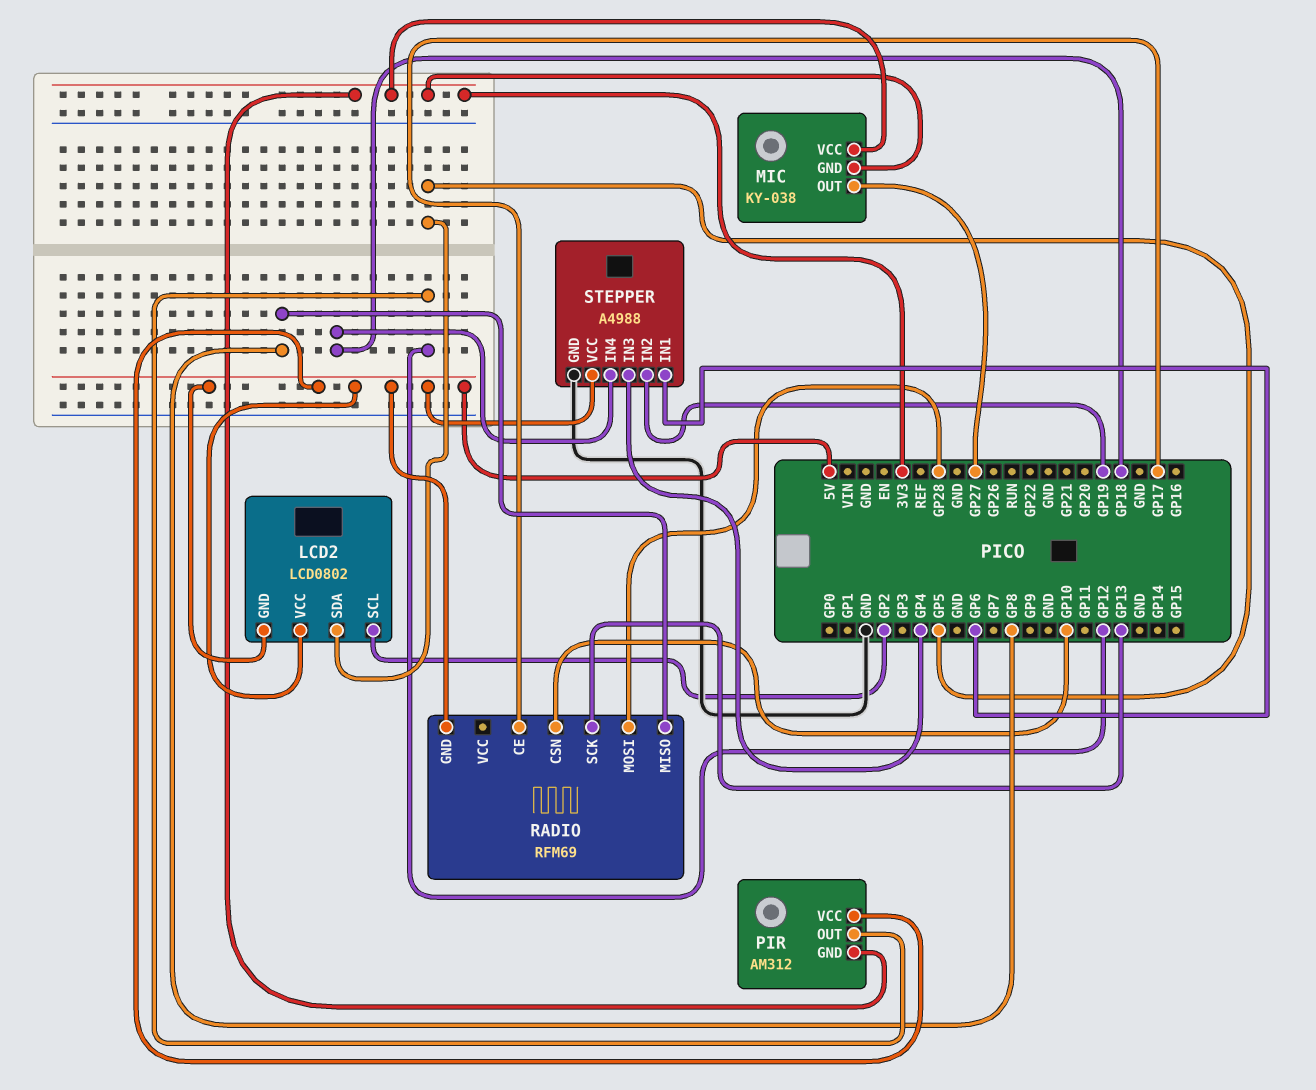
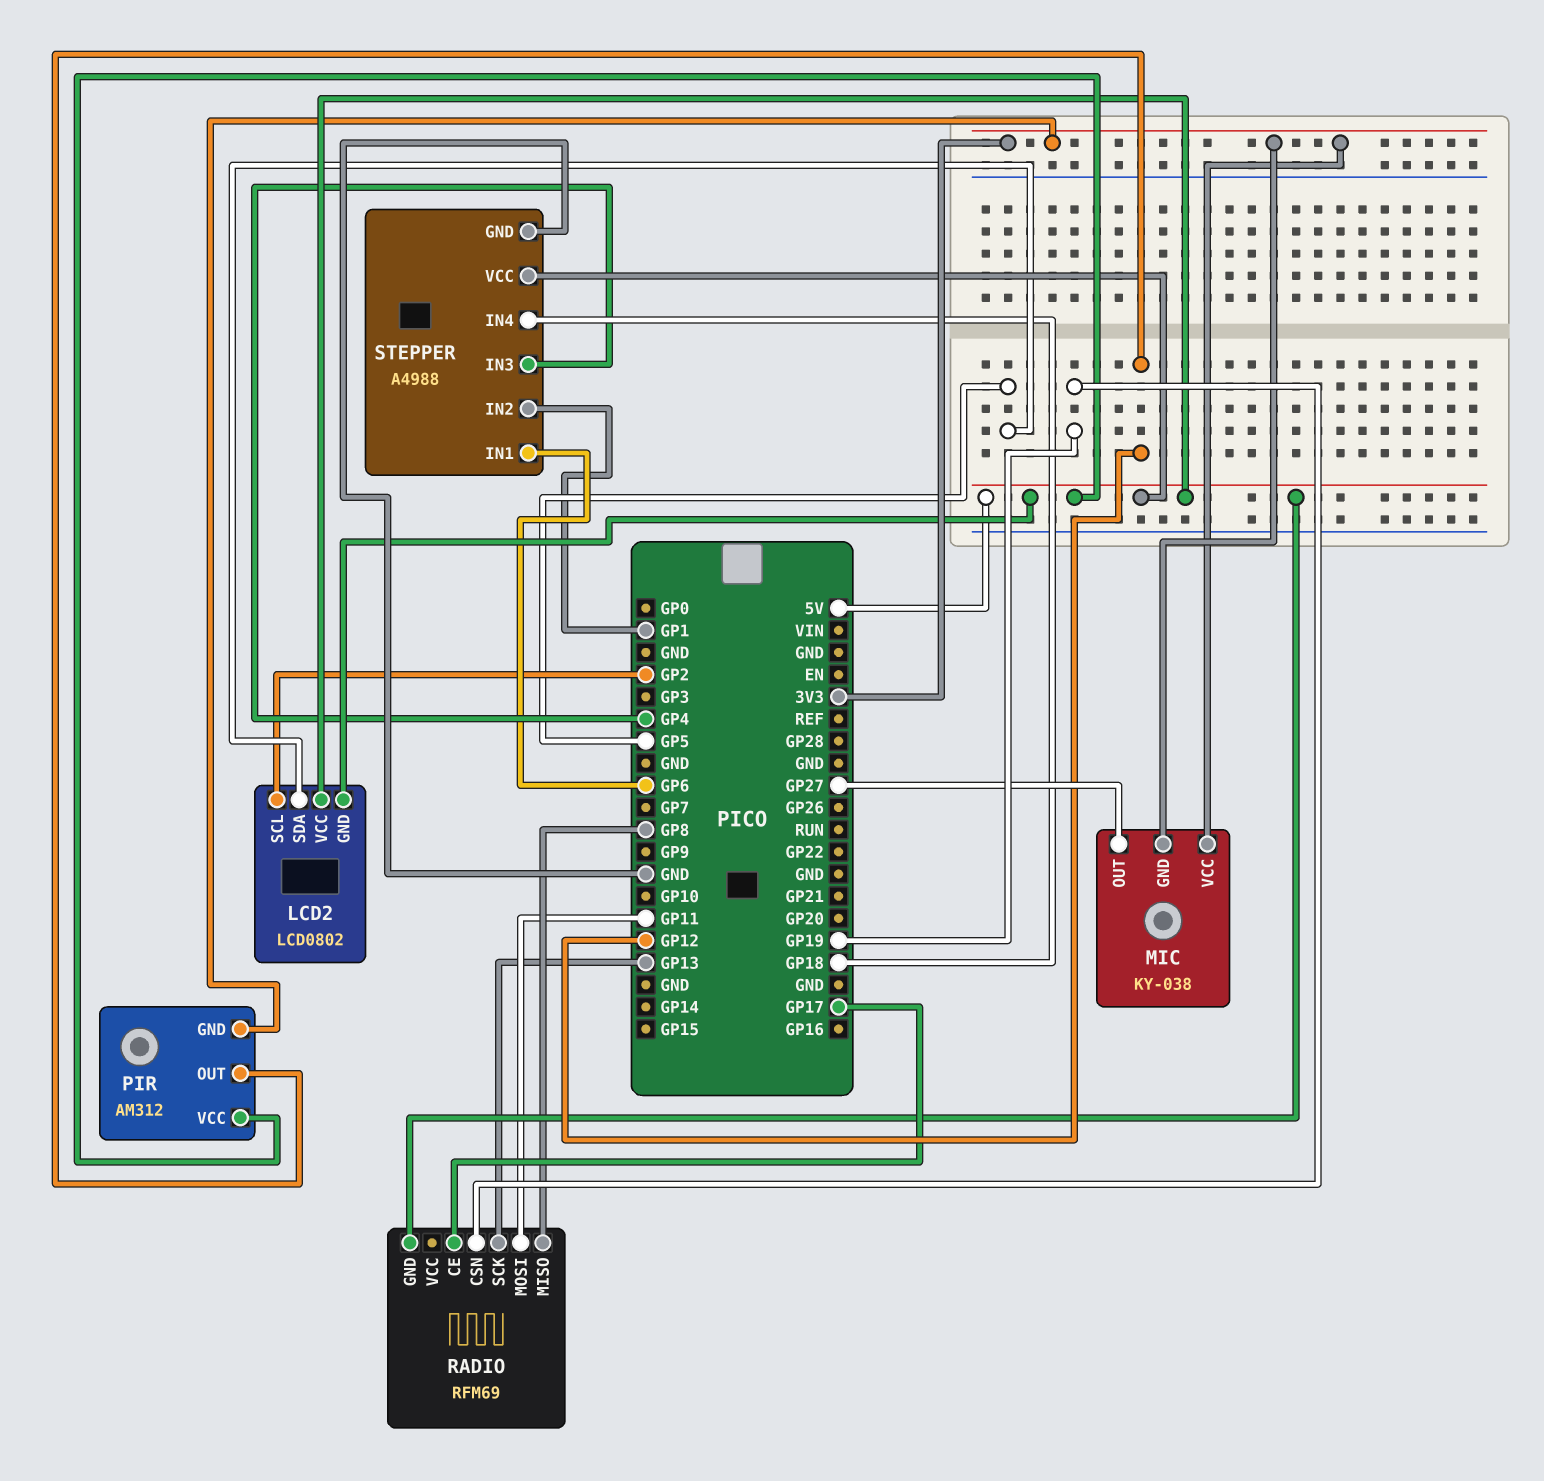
RADIO pin CSN: GP10 -> GP19
RADIO pin MOSI: GP28 -> GP11
STEPPER pin IN2: GP19 -> GP1

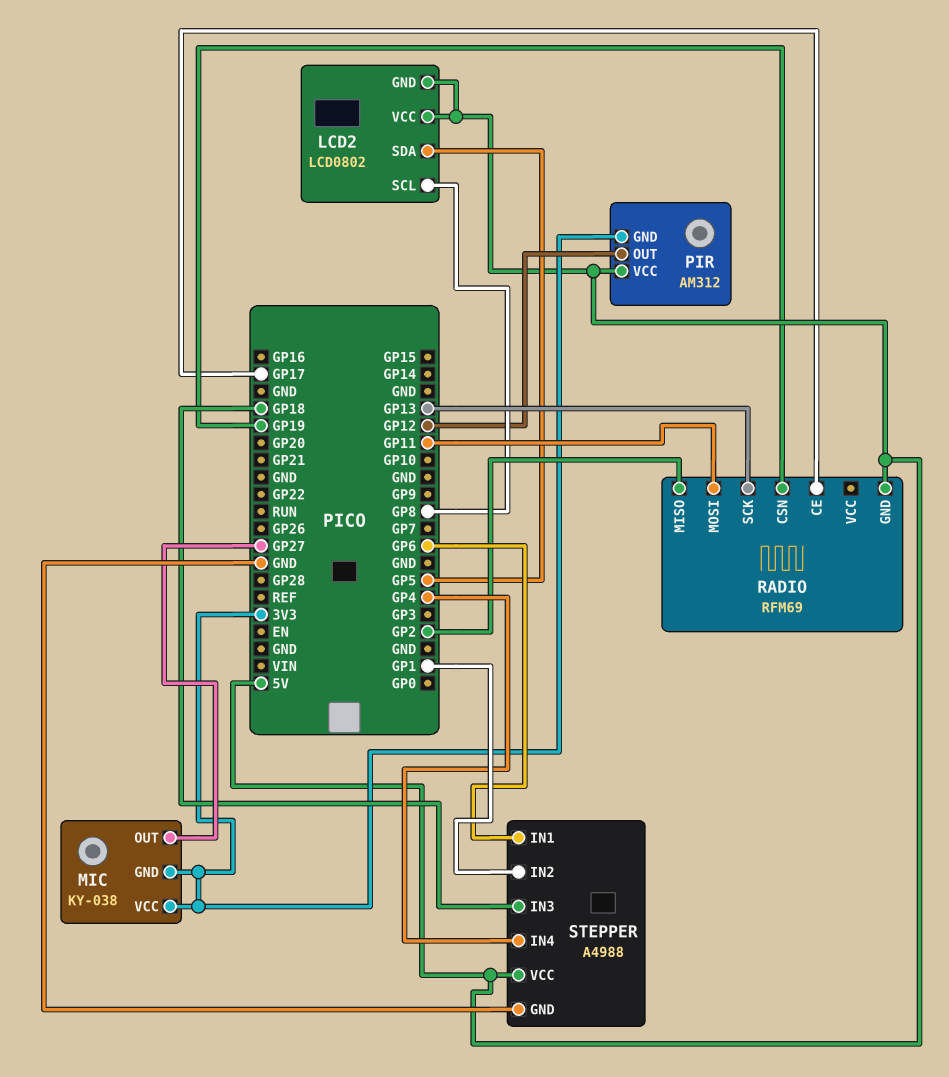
LCD2 pin SCL: GP2 -> GP8
RADIO pin MISO: GP8 -> GP2
STEPPER pin IN3: GP4 -> GP18
STEPPER pin IN4: GP18 -> GP4

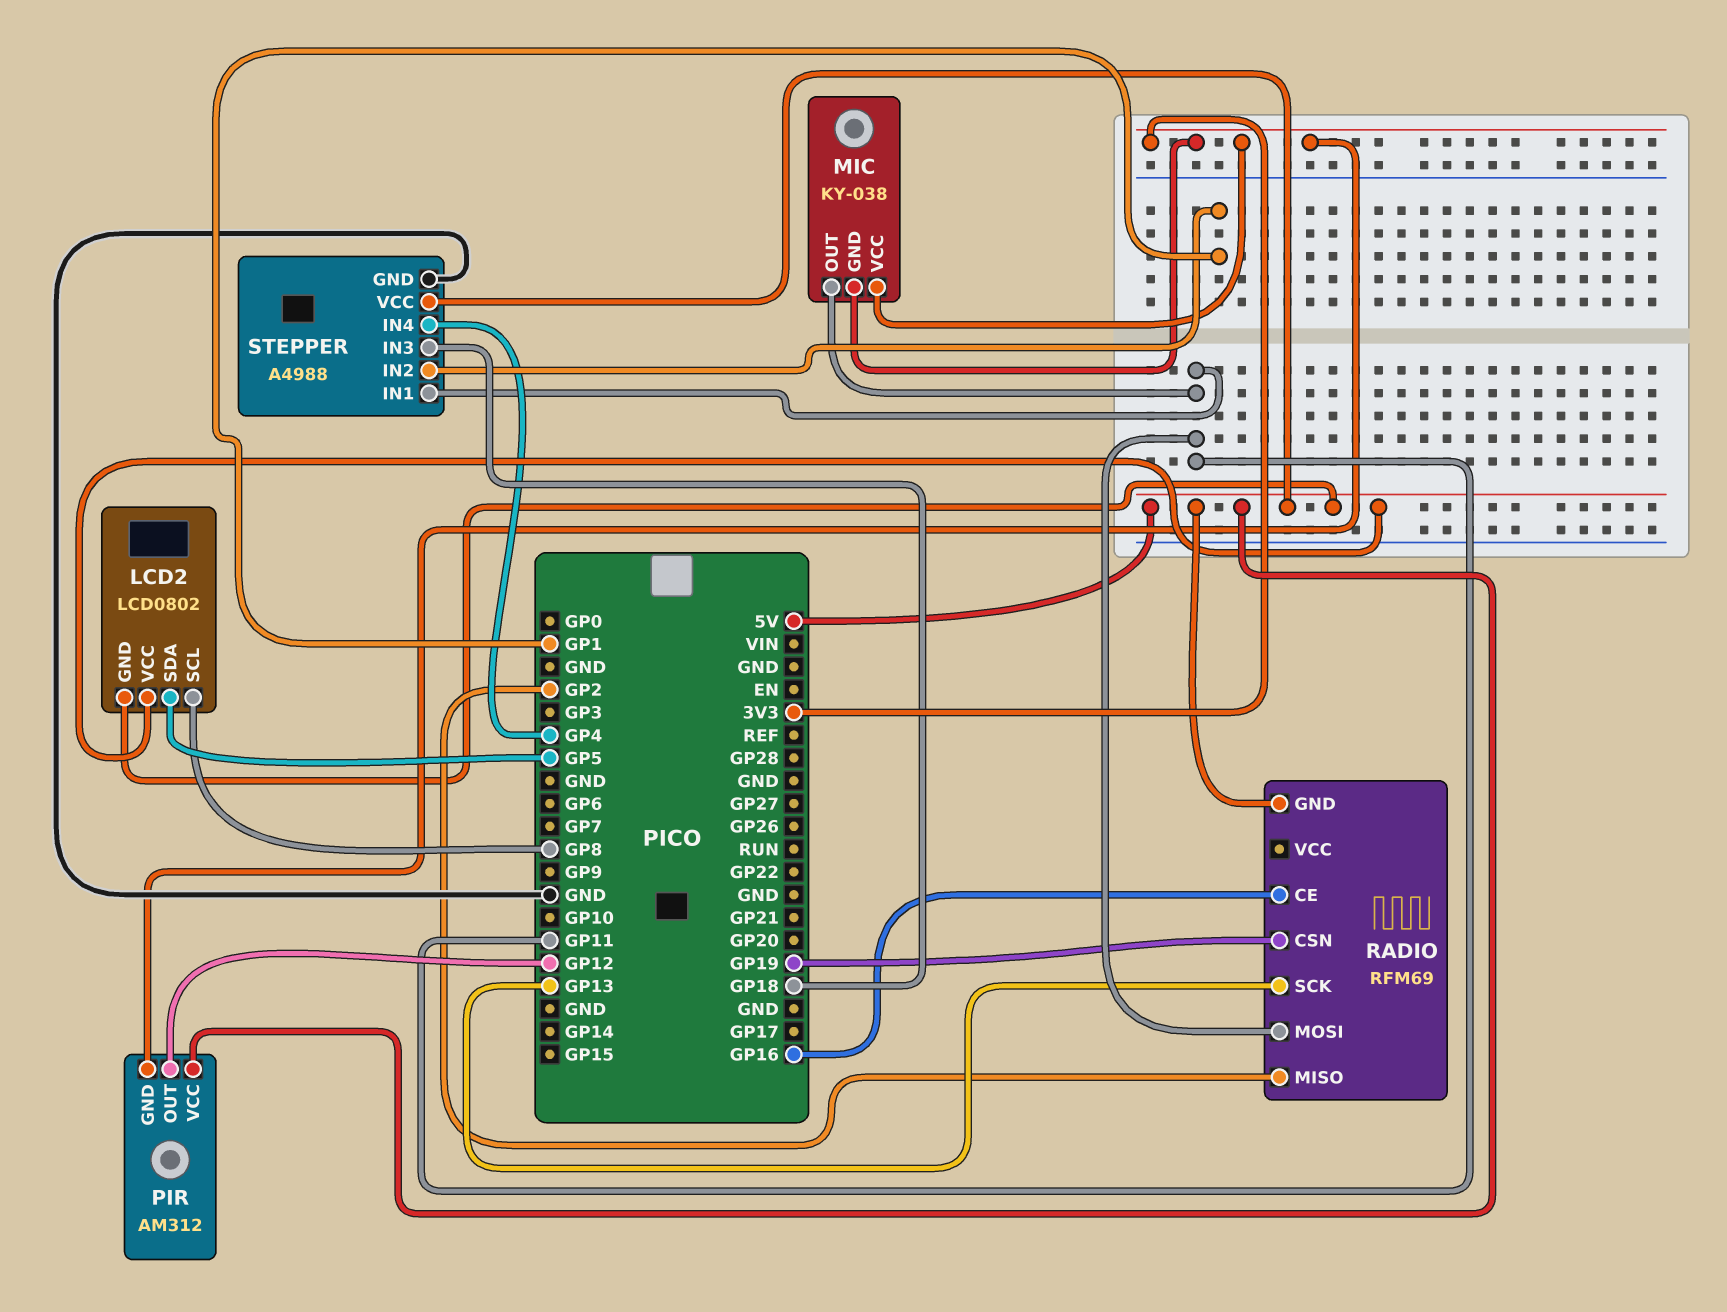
MIC pin OUT: GP27 -> GP11
RADIO pin CE: GP17 -> GP16
STEPPER pin IN1: GP6 -> GP11

